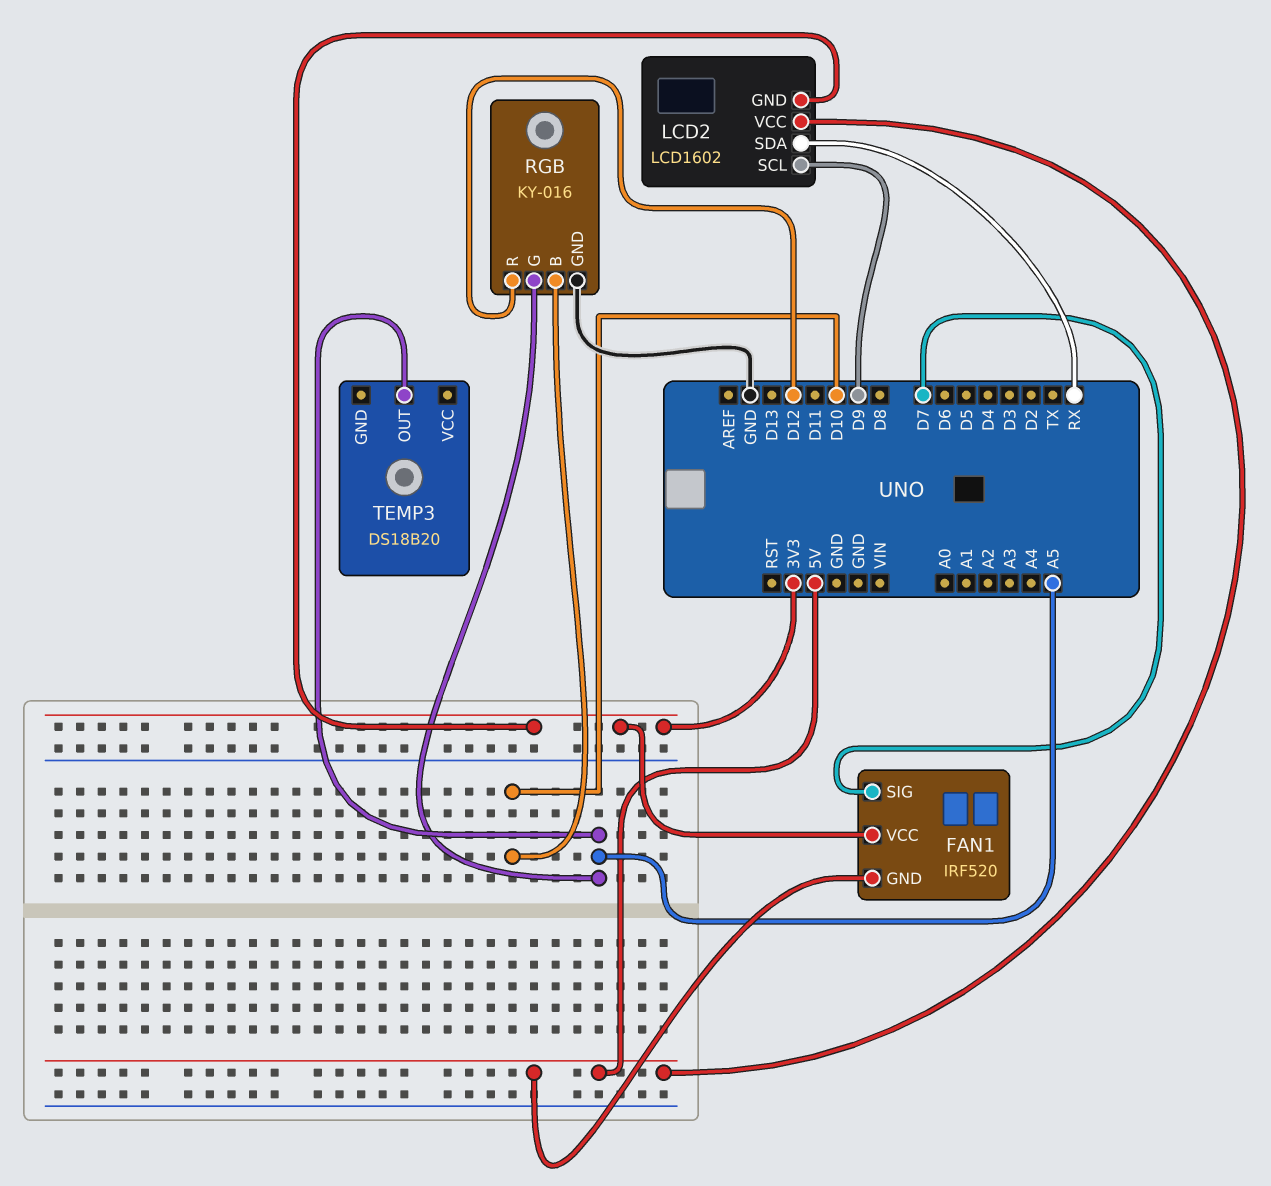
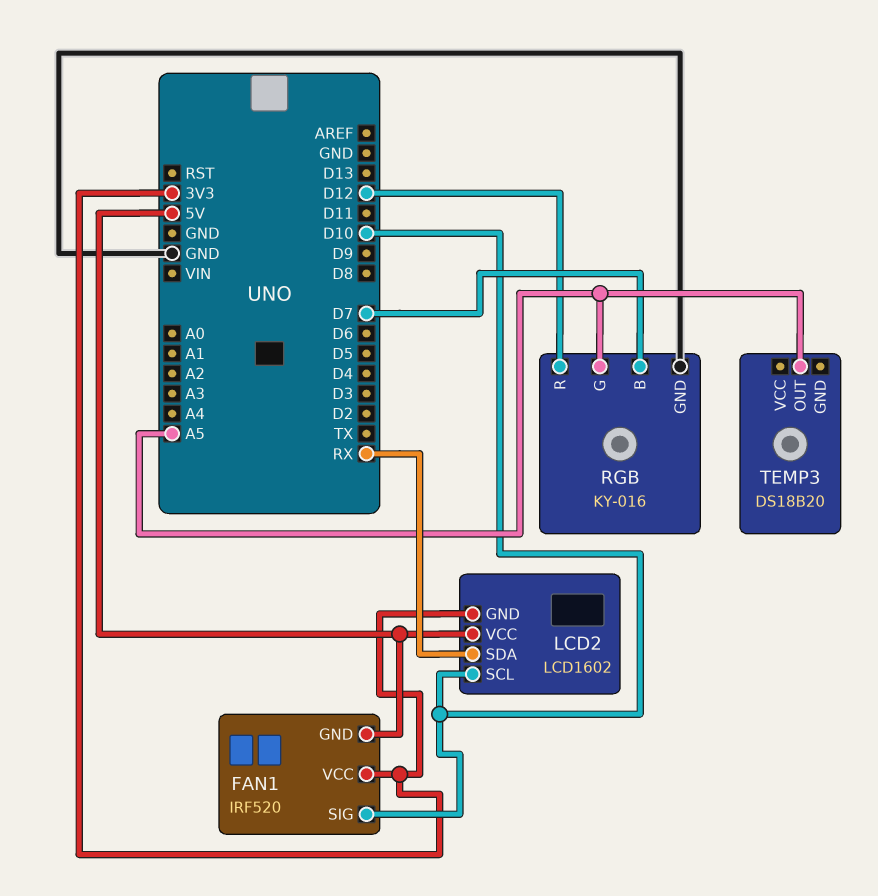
FAN1 pin SIG: D7 -> D10
LCD2 pin SCL: D9 -> D10
RGB pin B: D10 -> D7

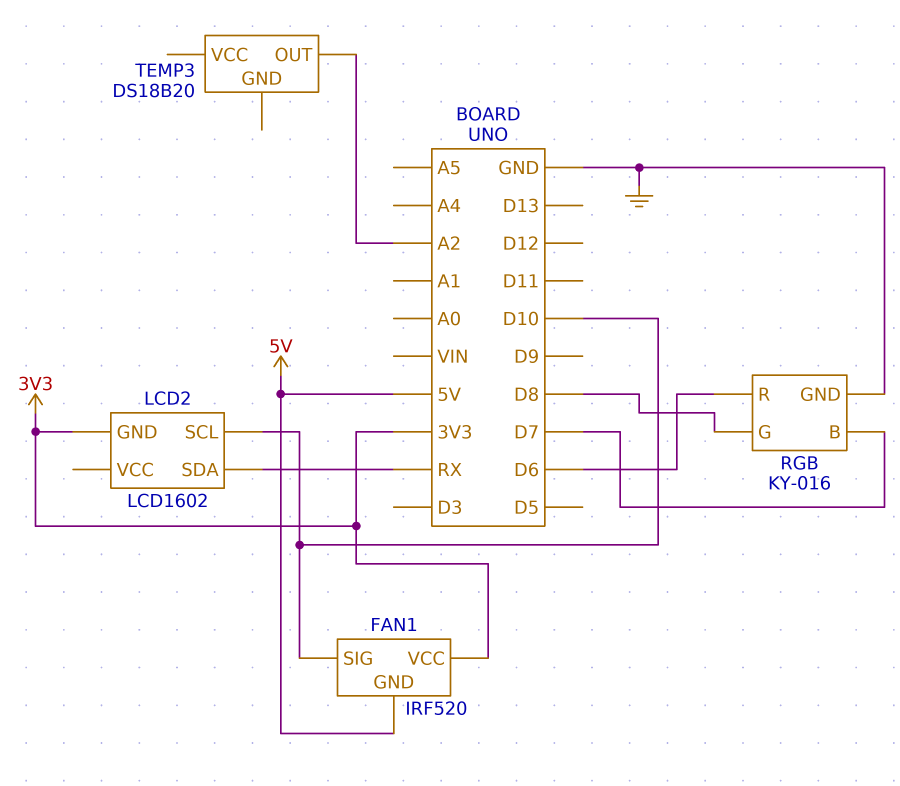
LCD2 pin VCC: 5V -> none
RGB pin G: A5 -> D8
RGB pin R: D12 -> D6
TEMP3 pin OUT: A5 -> A2

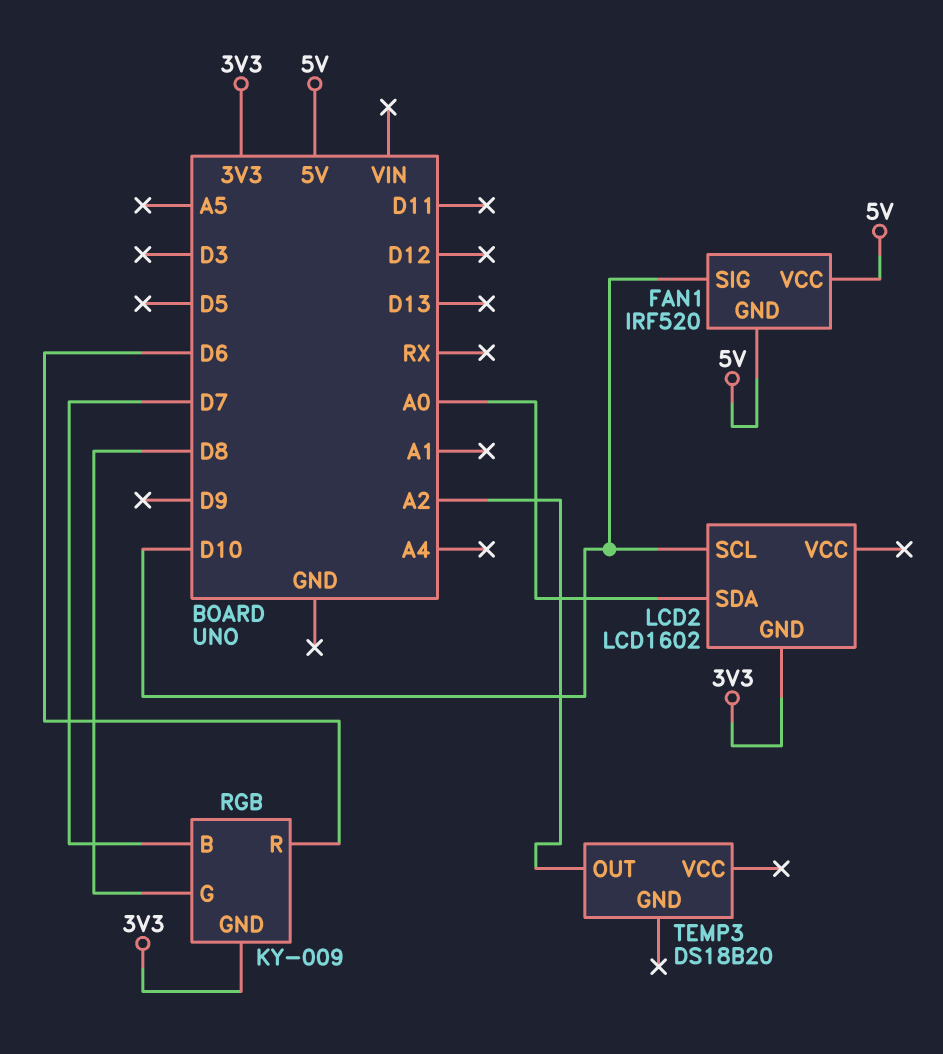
FAN1 pin VCC: 3V3 -> 5V
LCD2 pin SDA: RX -> A0
RGB: KY-016 -> KY-009
RGB pin GND: GND -> 3V3

